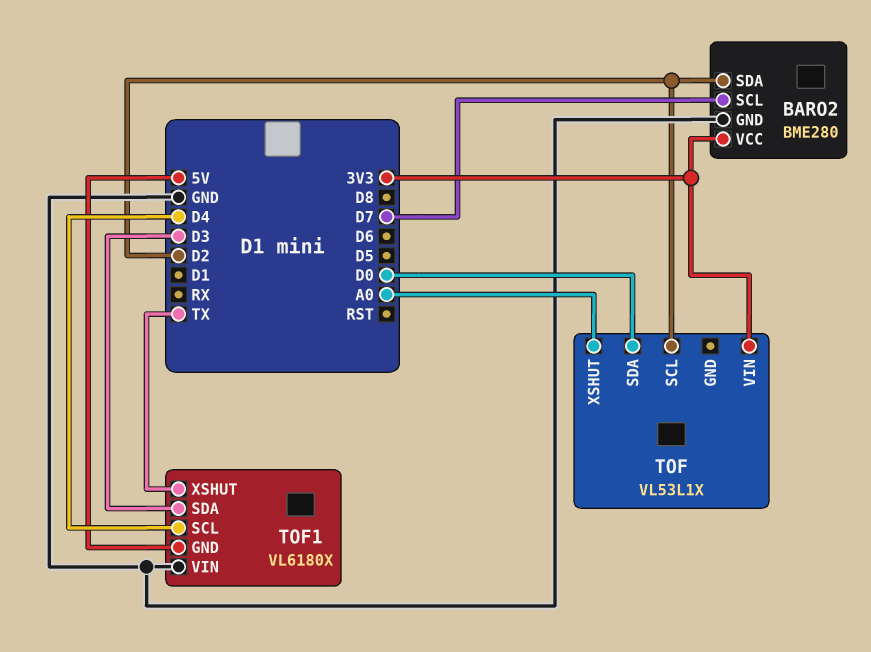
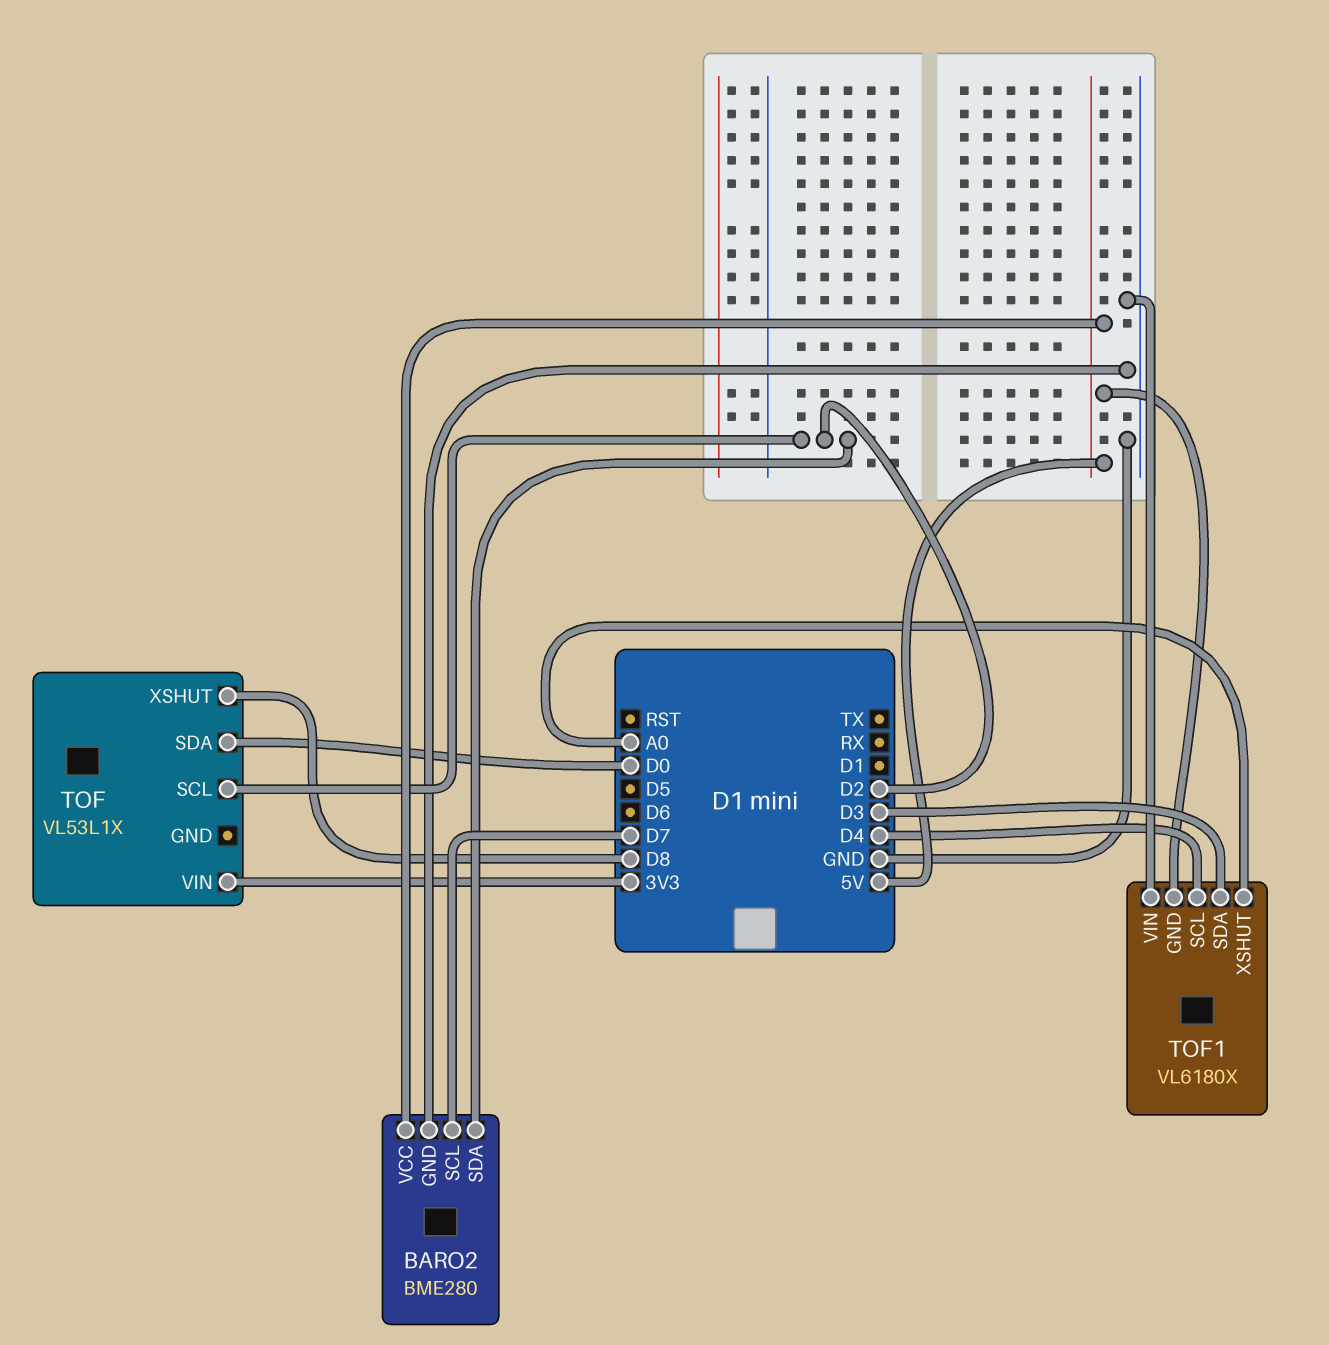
BARO2 pin VCC: 3V3 -> 5V
TOF pin XSHUT: A0 -> D8
TOF1 pin XSHUT: TX -> A0

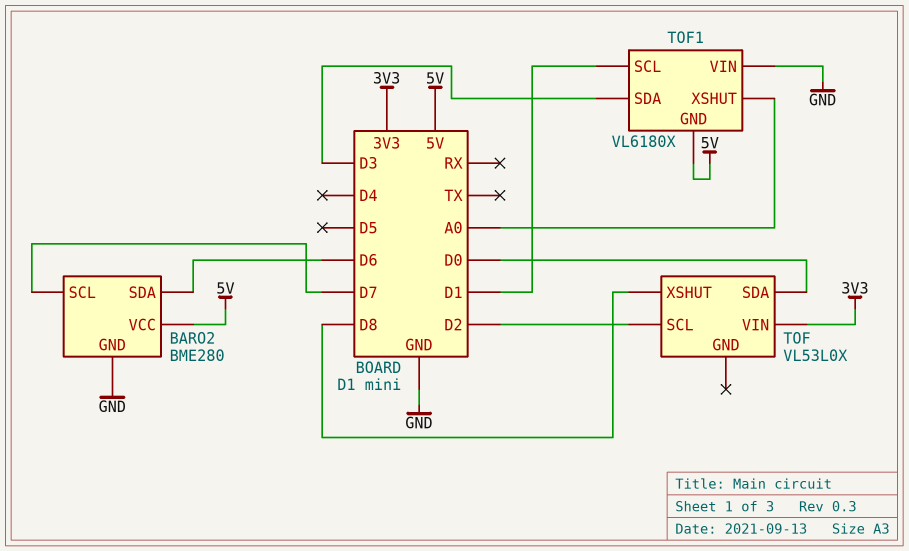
BARO2 pin SDA: D2 -> D6
TOF: VL53L1X -> VL53L0X
TOF1 pin SCL: D4 -> D1

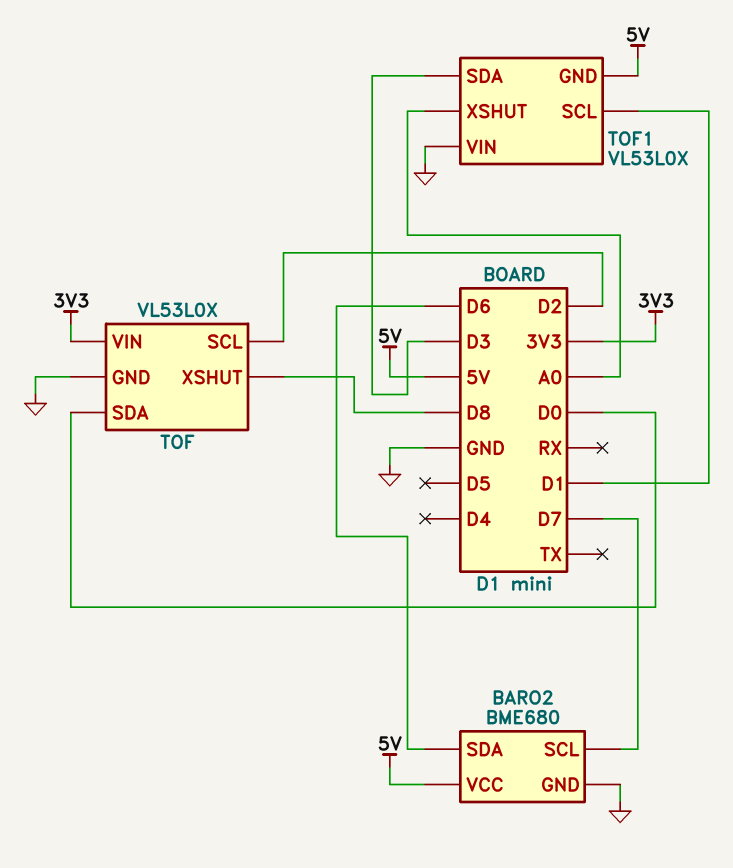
BARO2: BME280 -> BME680
TOF pin GND: none -> GND
TOF1: VL6180X -> VL53L0X

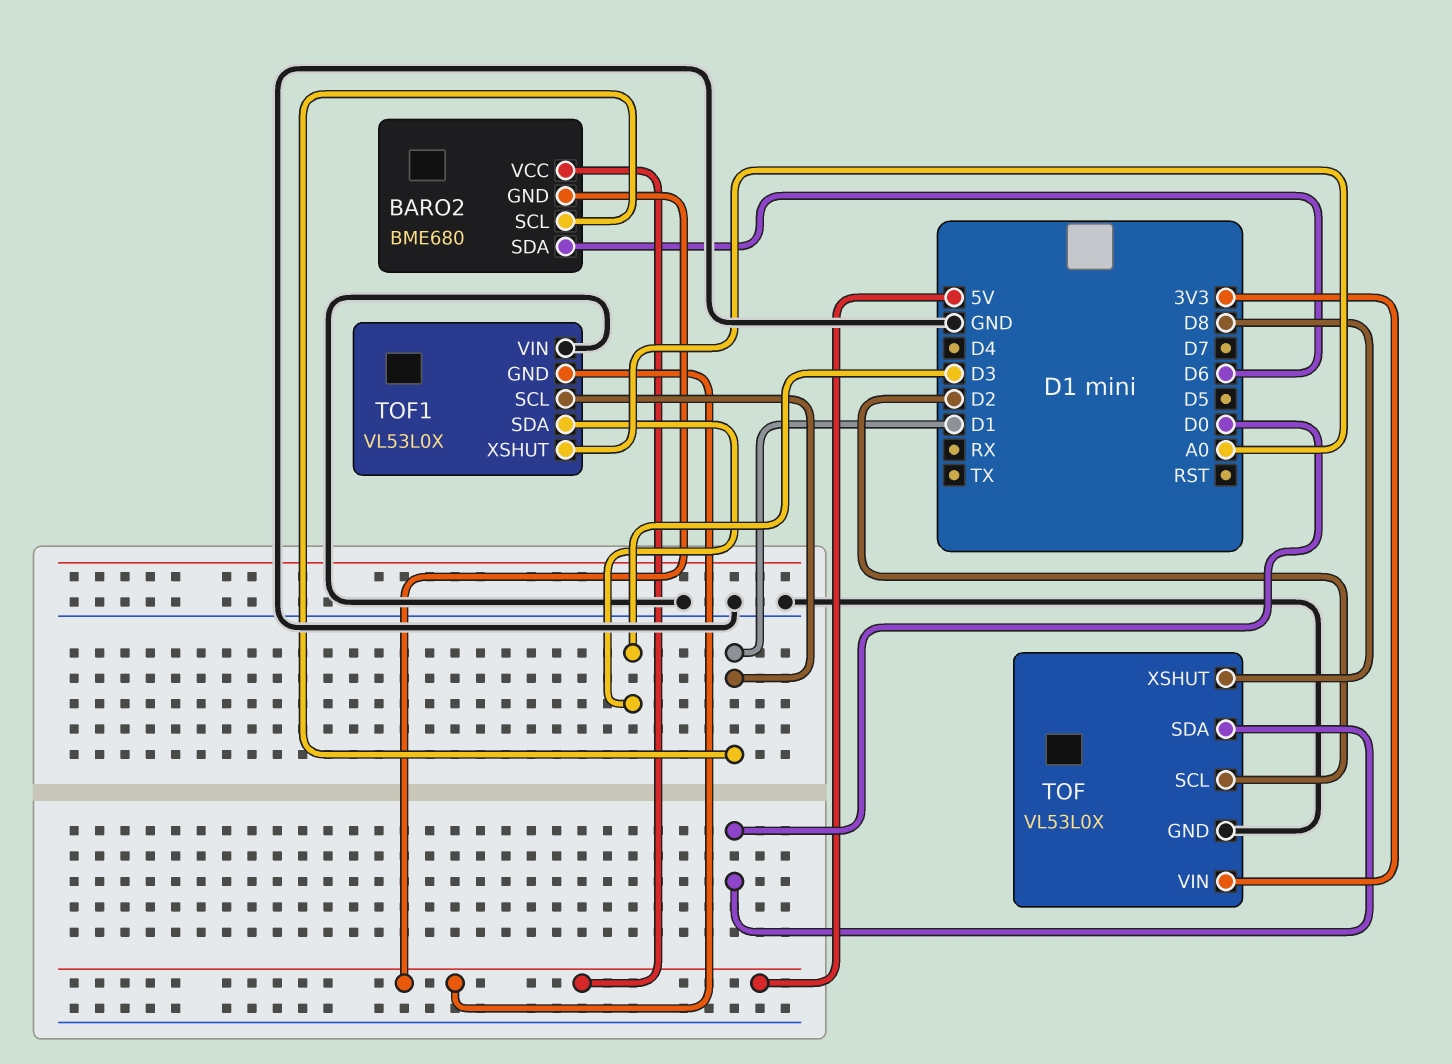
BARO2 pin GND: GND -> 5V
BARO2 pin SCL: D7 -> D1

